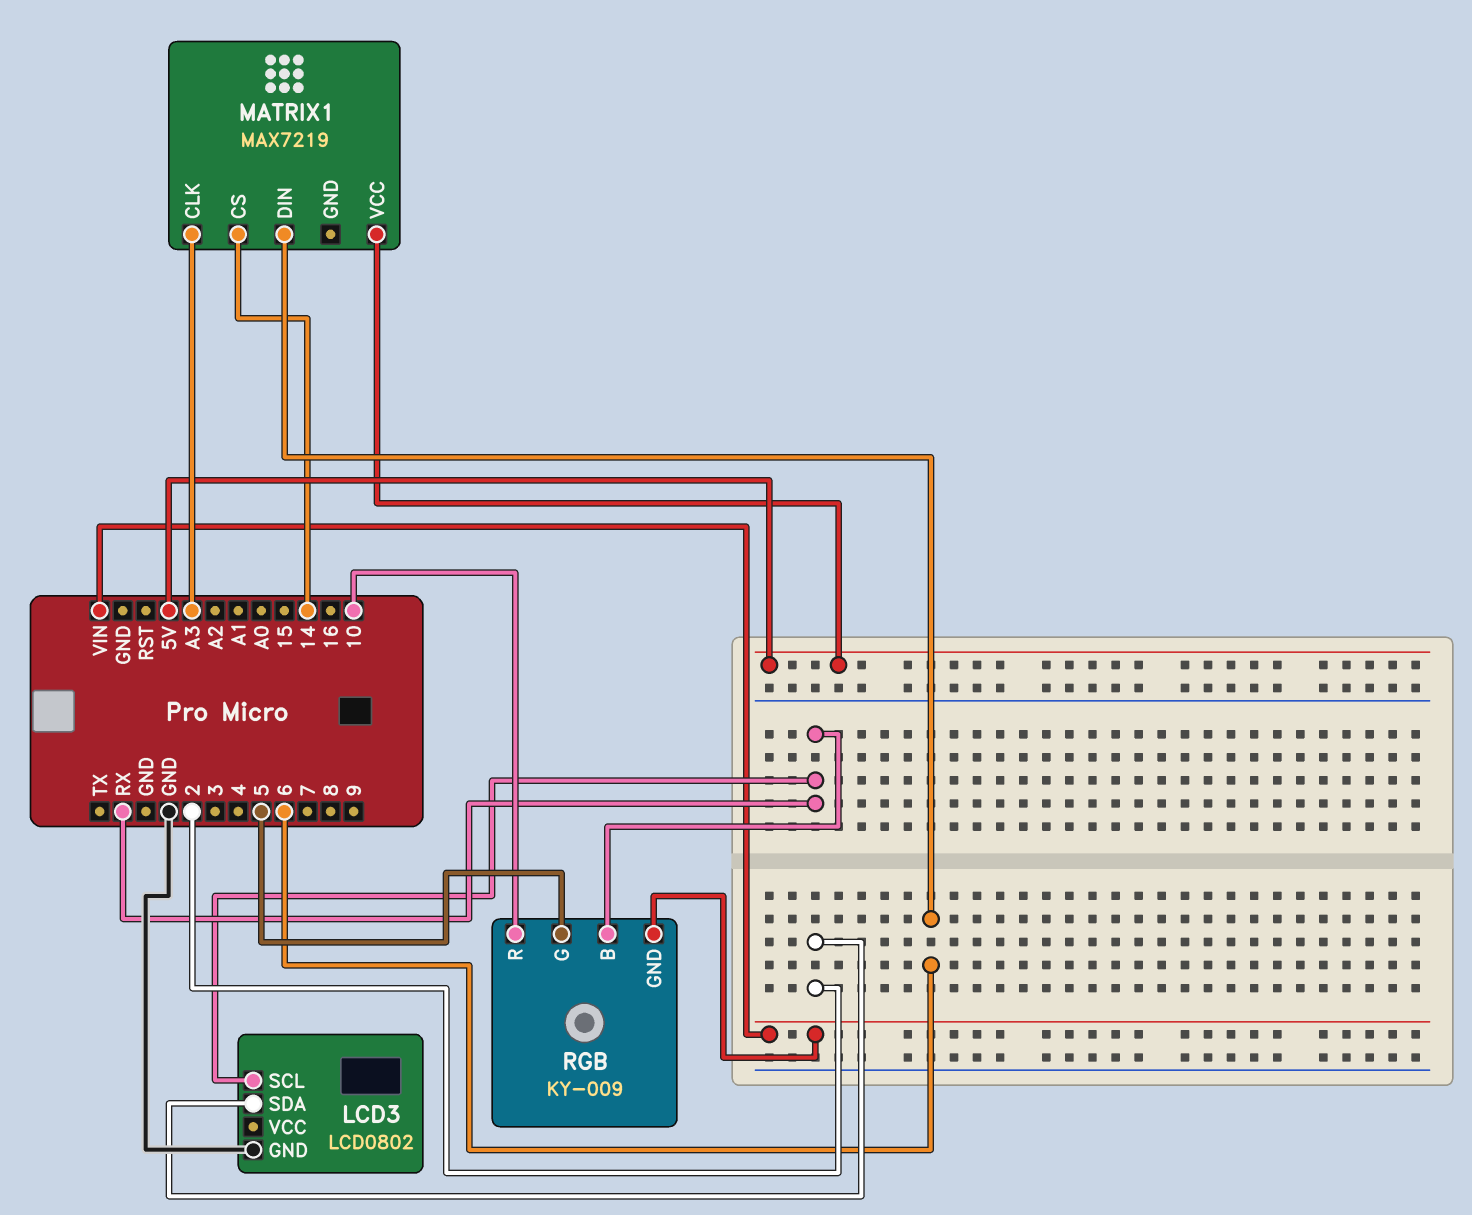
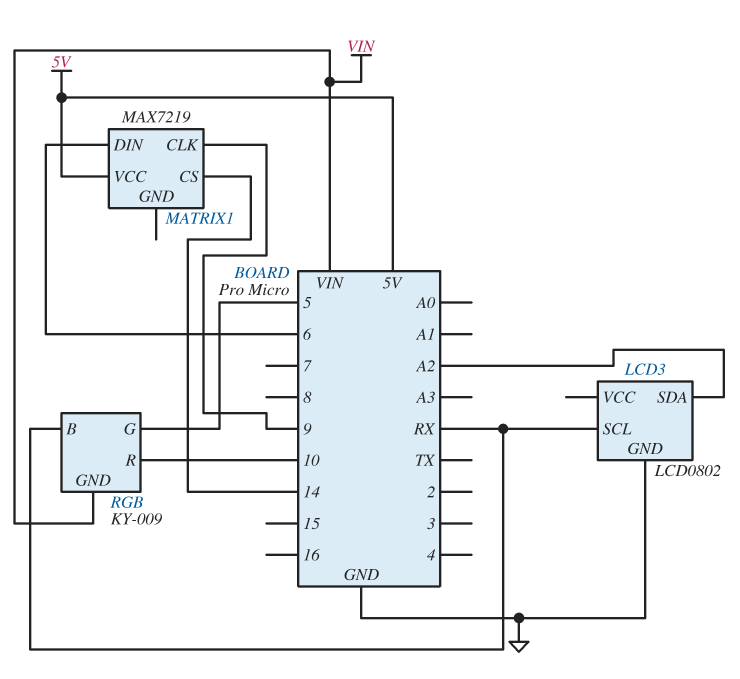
LCD3 pin SDA: 2 -> A2
MATRIX1 pin CLK: A3 -> 9

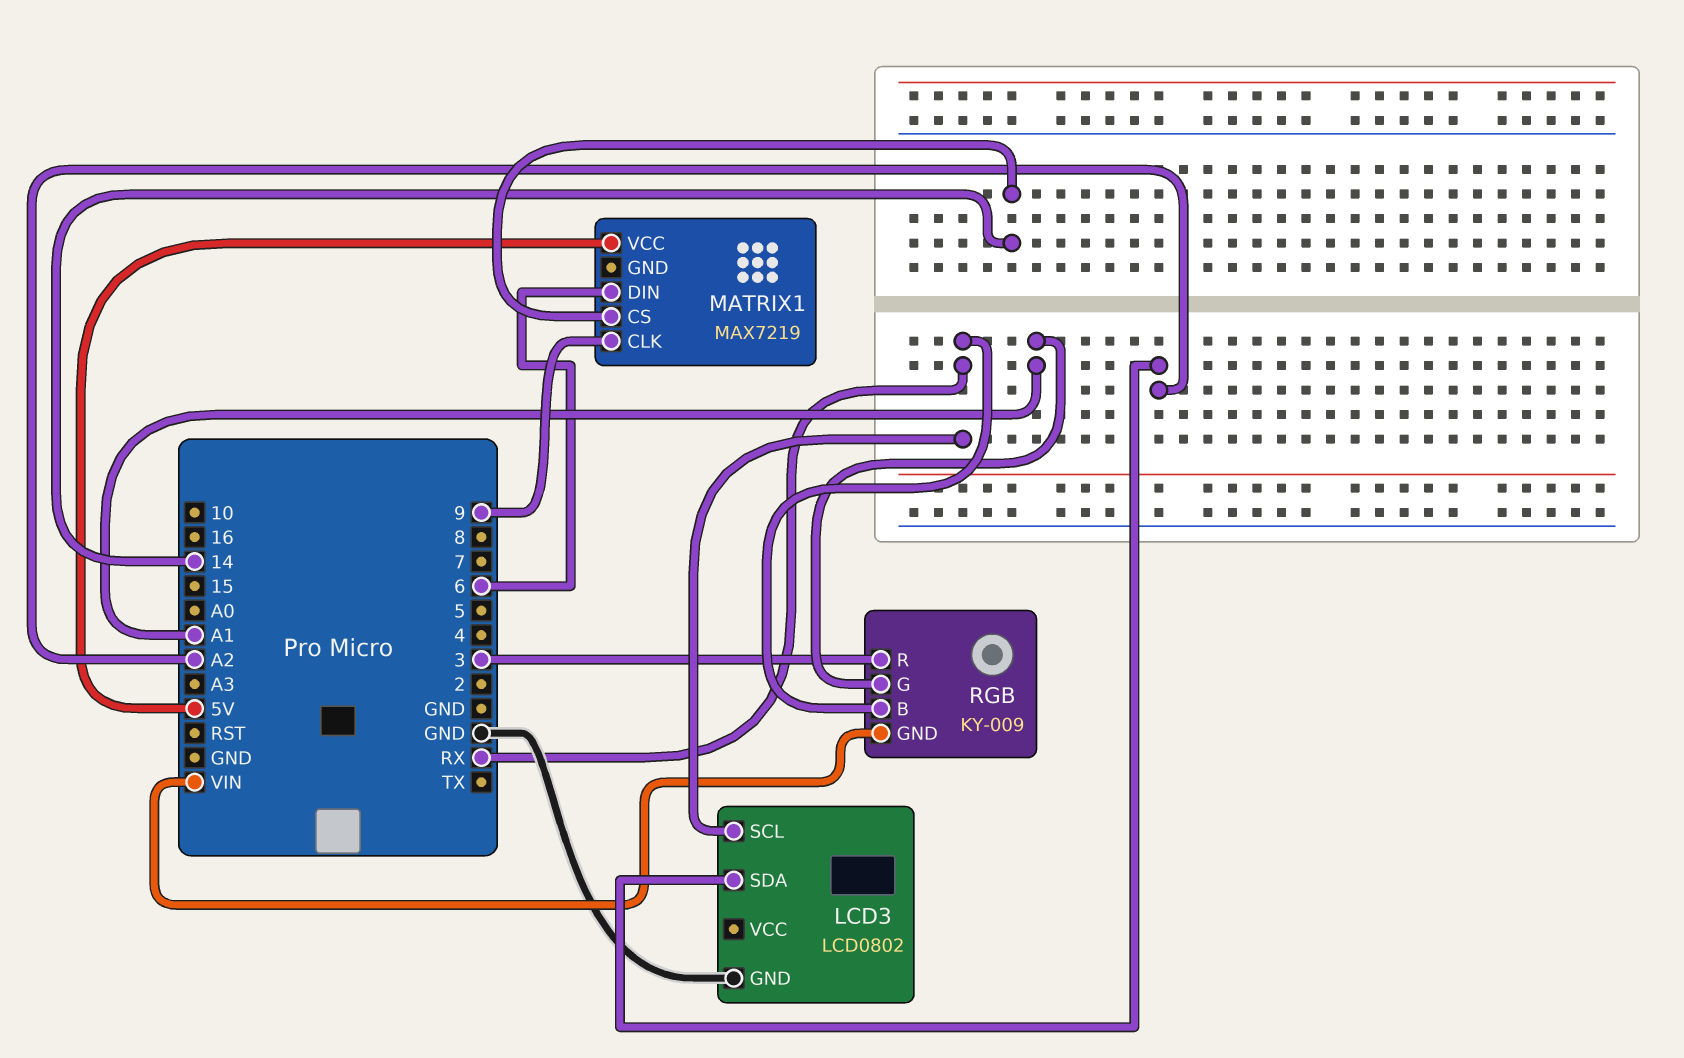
RGB pin G: 5 -> A1
RGB pin R: 10 -> 3

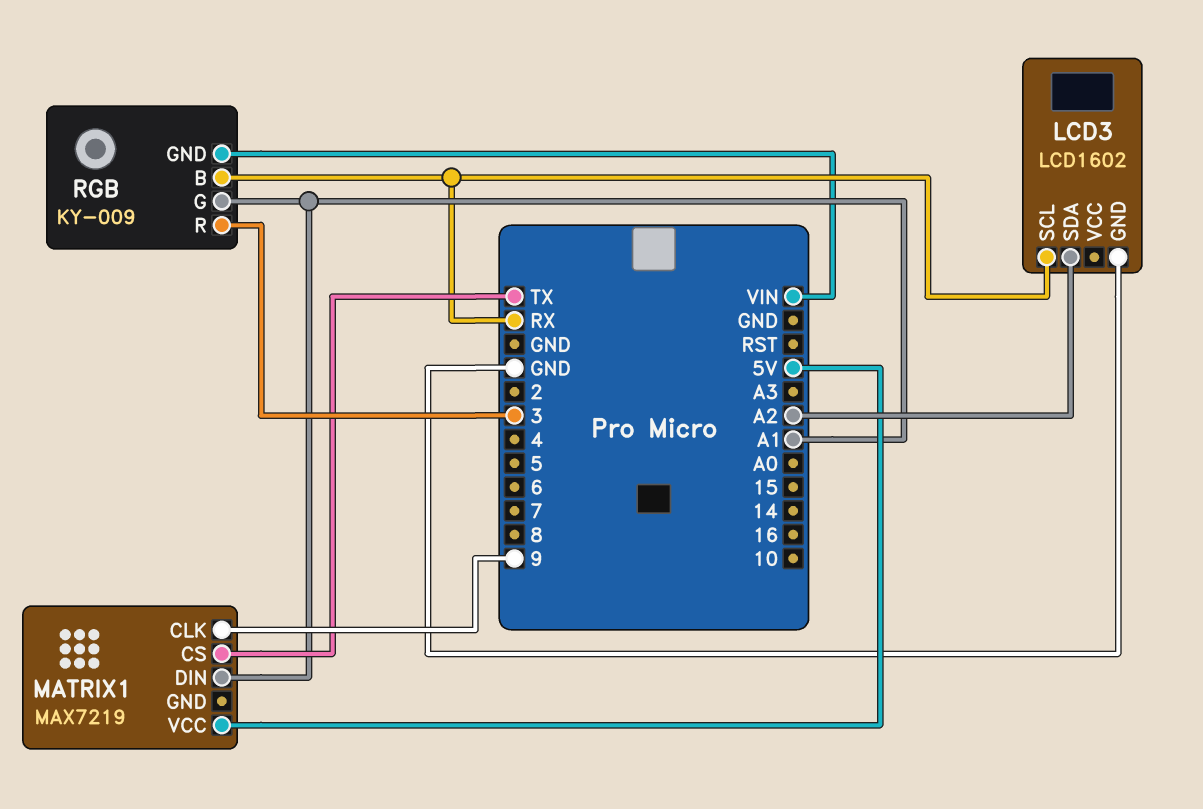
LCD3: LCD0802 -> LCD1602
MATRIX1 pin CS: 14 -> TX
MATRIX1 pin DIN: 6 -> A1

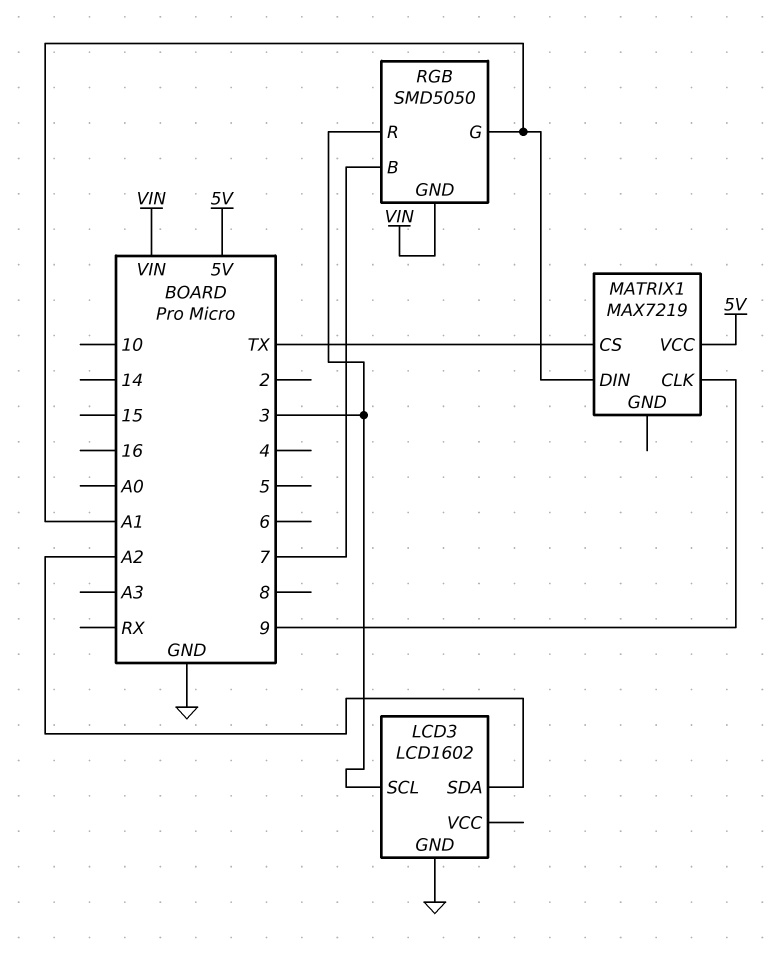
LCD3 pin SCL: RX -> 3
RGB: KY-009 -> SMD5050
RGB pin B: RX -> 7

